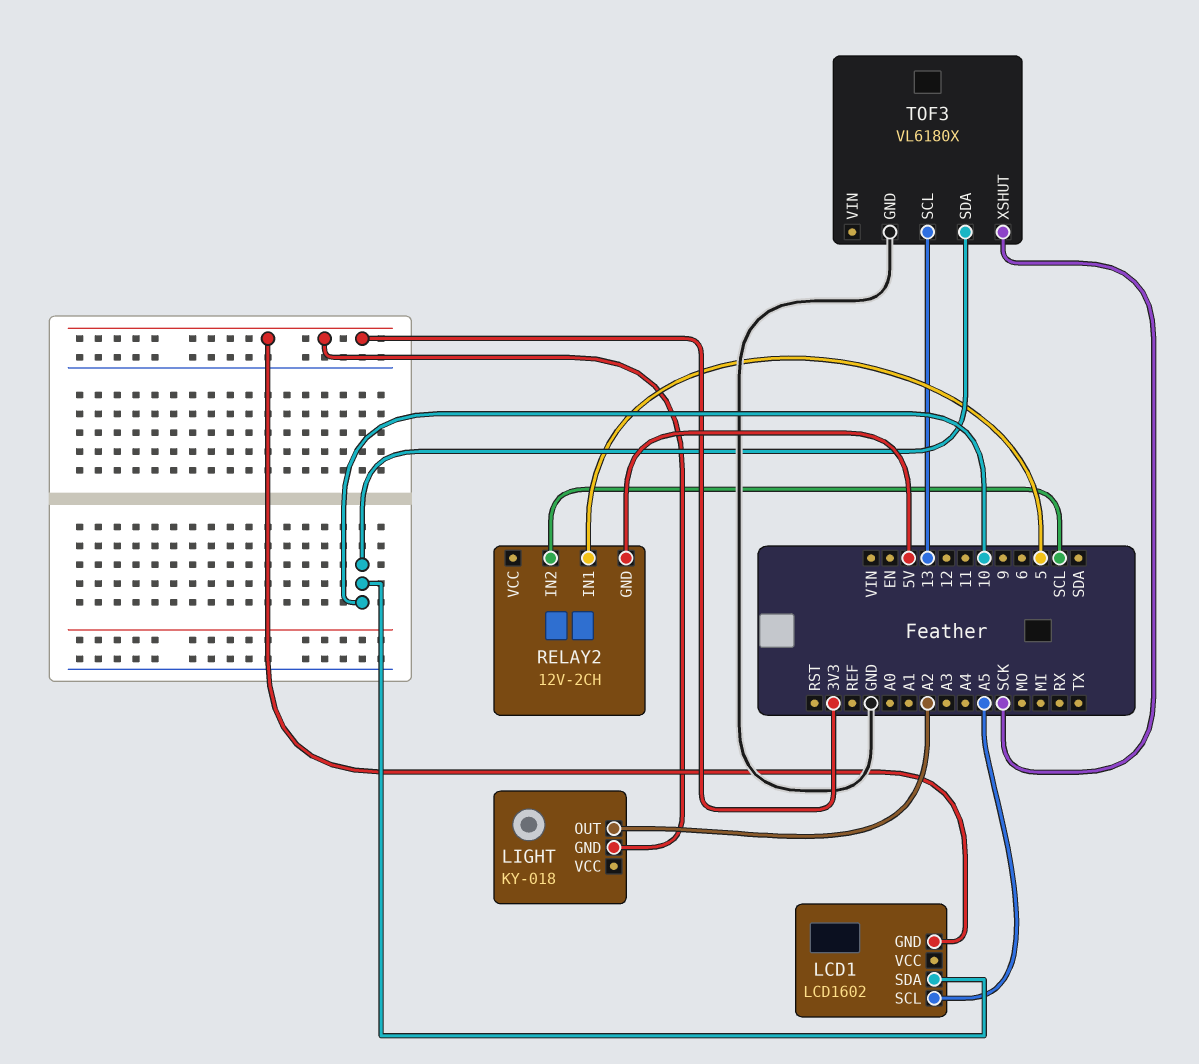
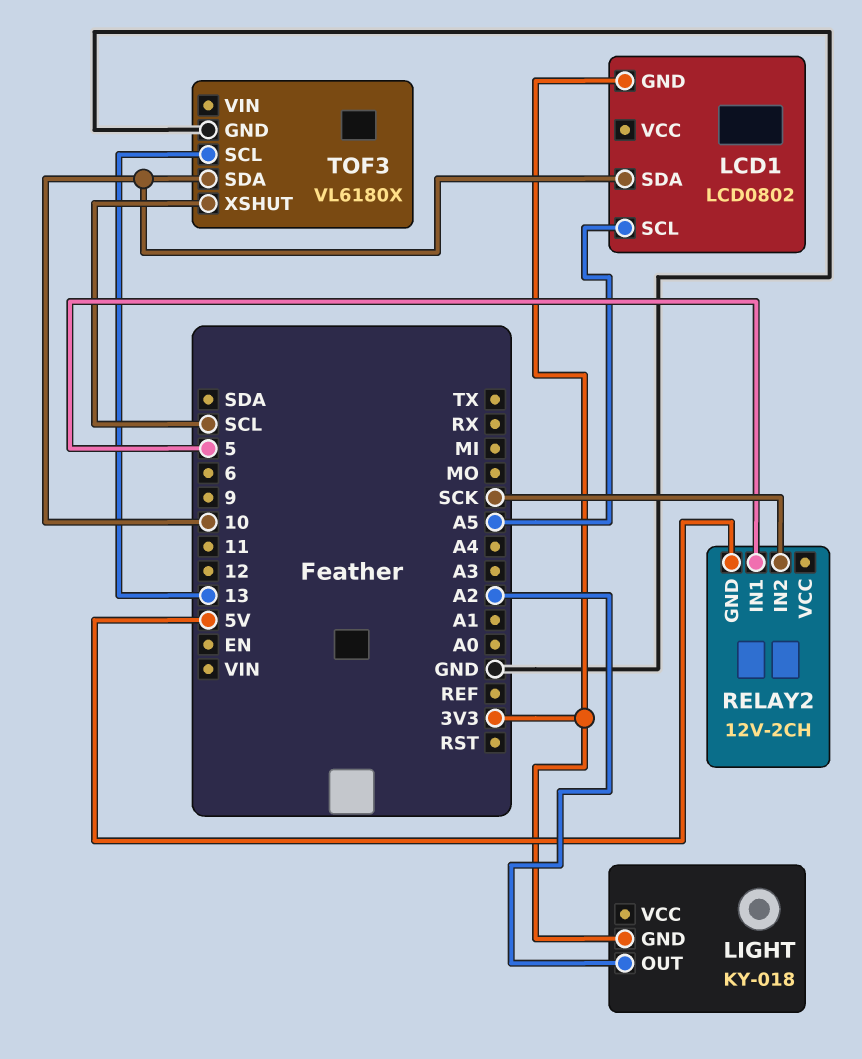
LCD1: LCD1602 -> LCD0802
RELAY2 pin IN2: SCL -> SCK
TOF3 pin XSHUT: SCK -> SCL

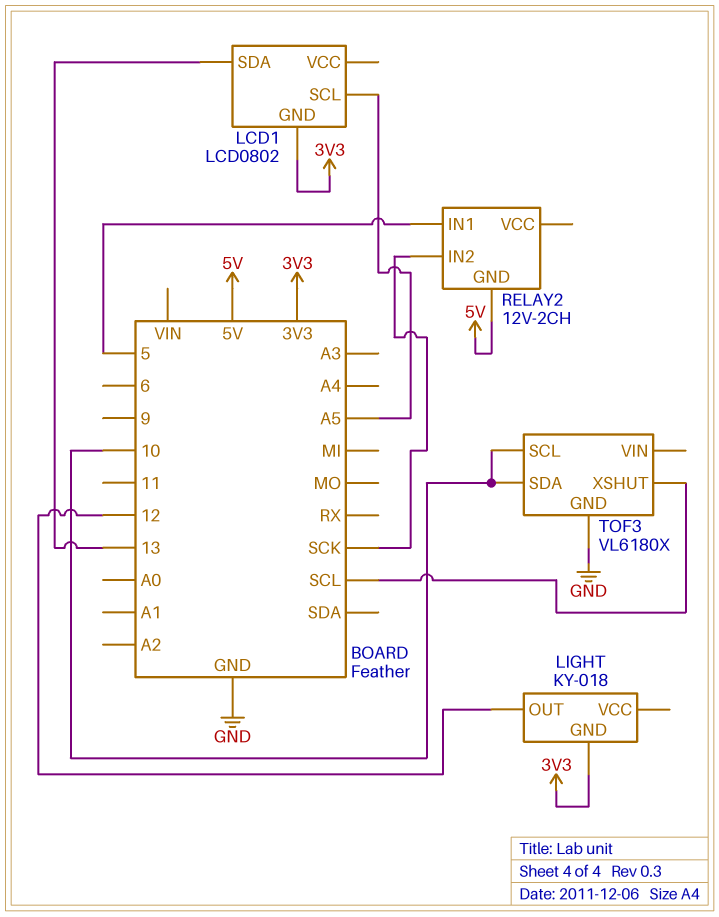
LCD1 pin SDA: 10 -> 13
LIGHT pin OUT: A2 -> 12
TOF3 pin SCL: 13 -> 10

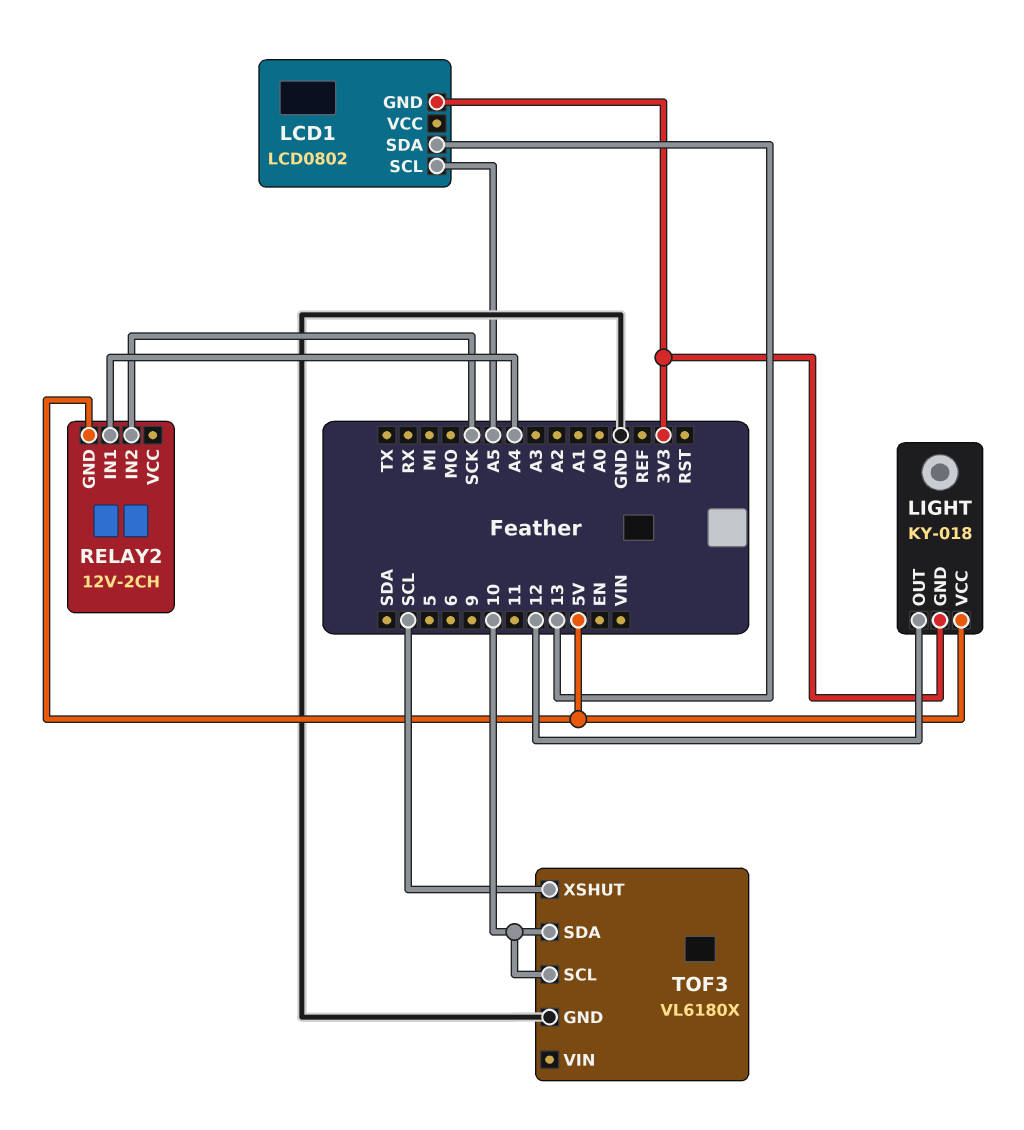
LIGHT pin VCC: none -> 5V
RELAY2 pin IN1: 5 -> A4

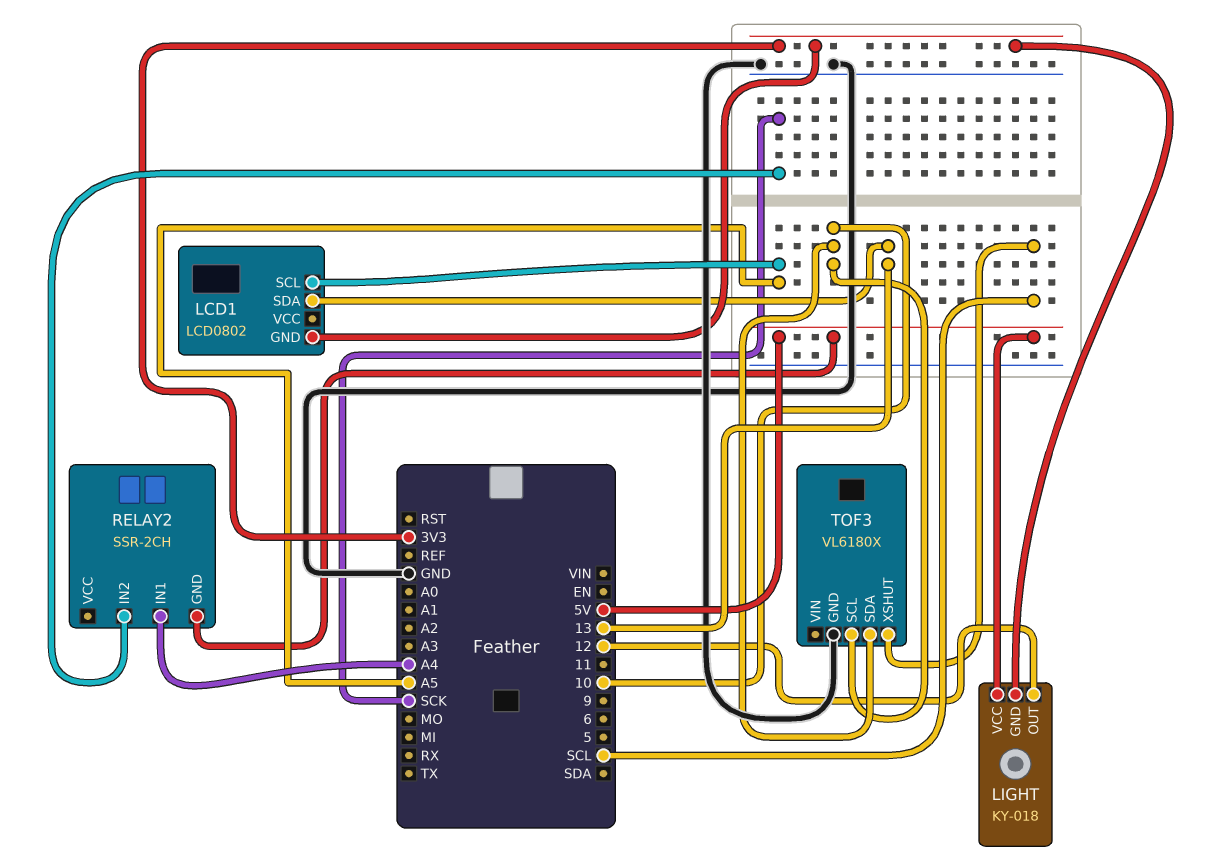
RELAY2: 12V-2CH -> SSR-2CH

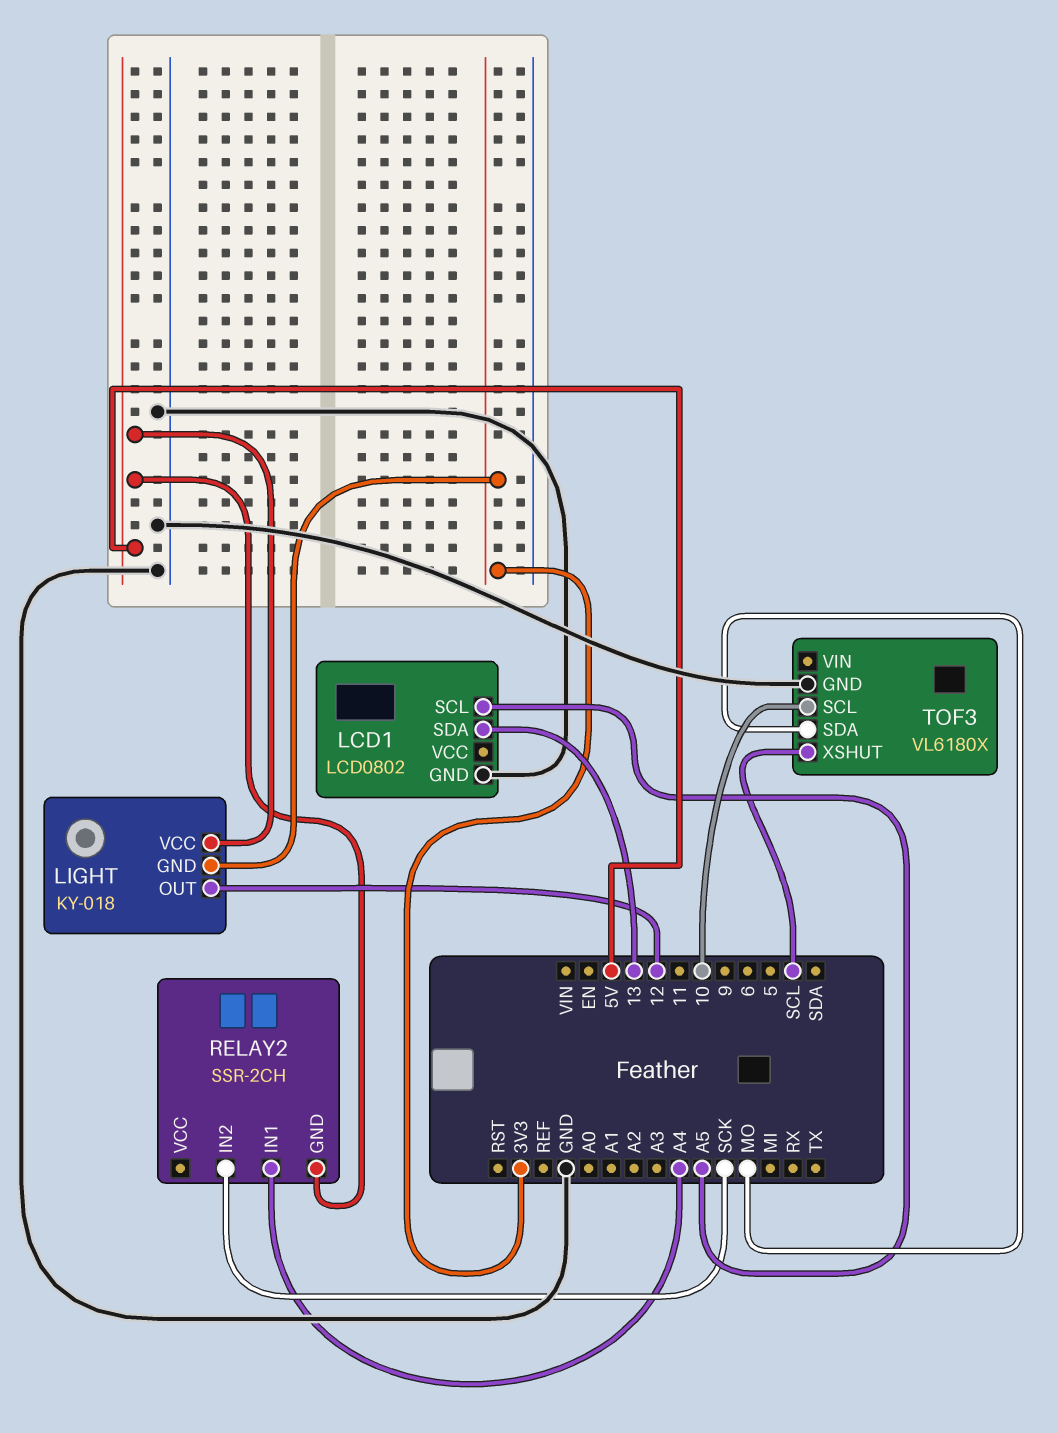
LCD1 pin GND: 3V3 -> GND
TOF3 pin SDA: 10 -> MO

